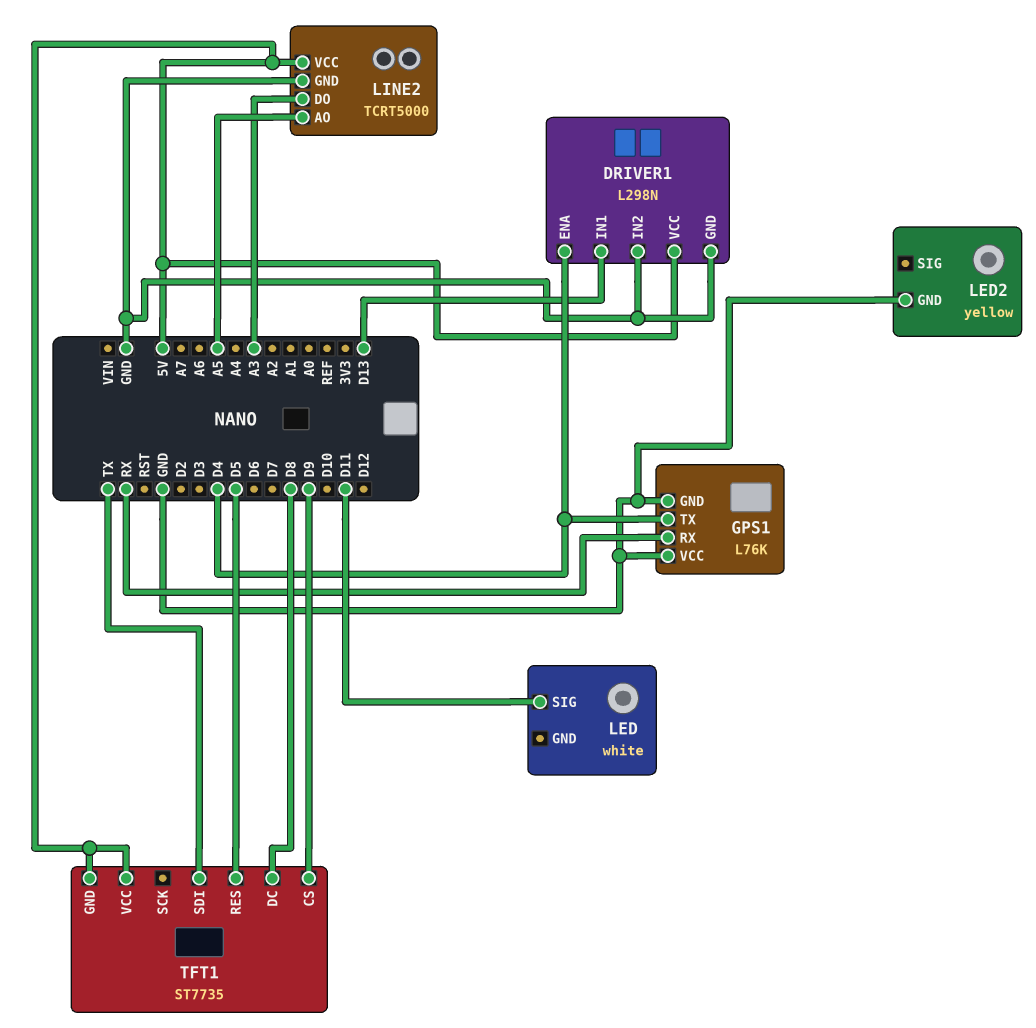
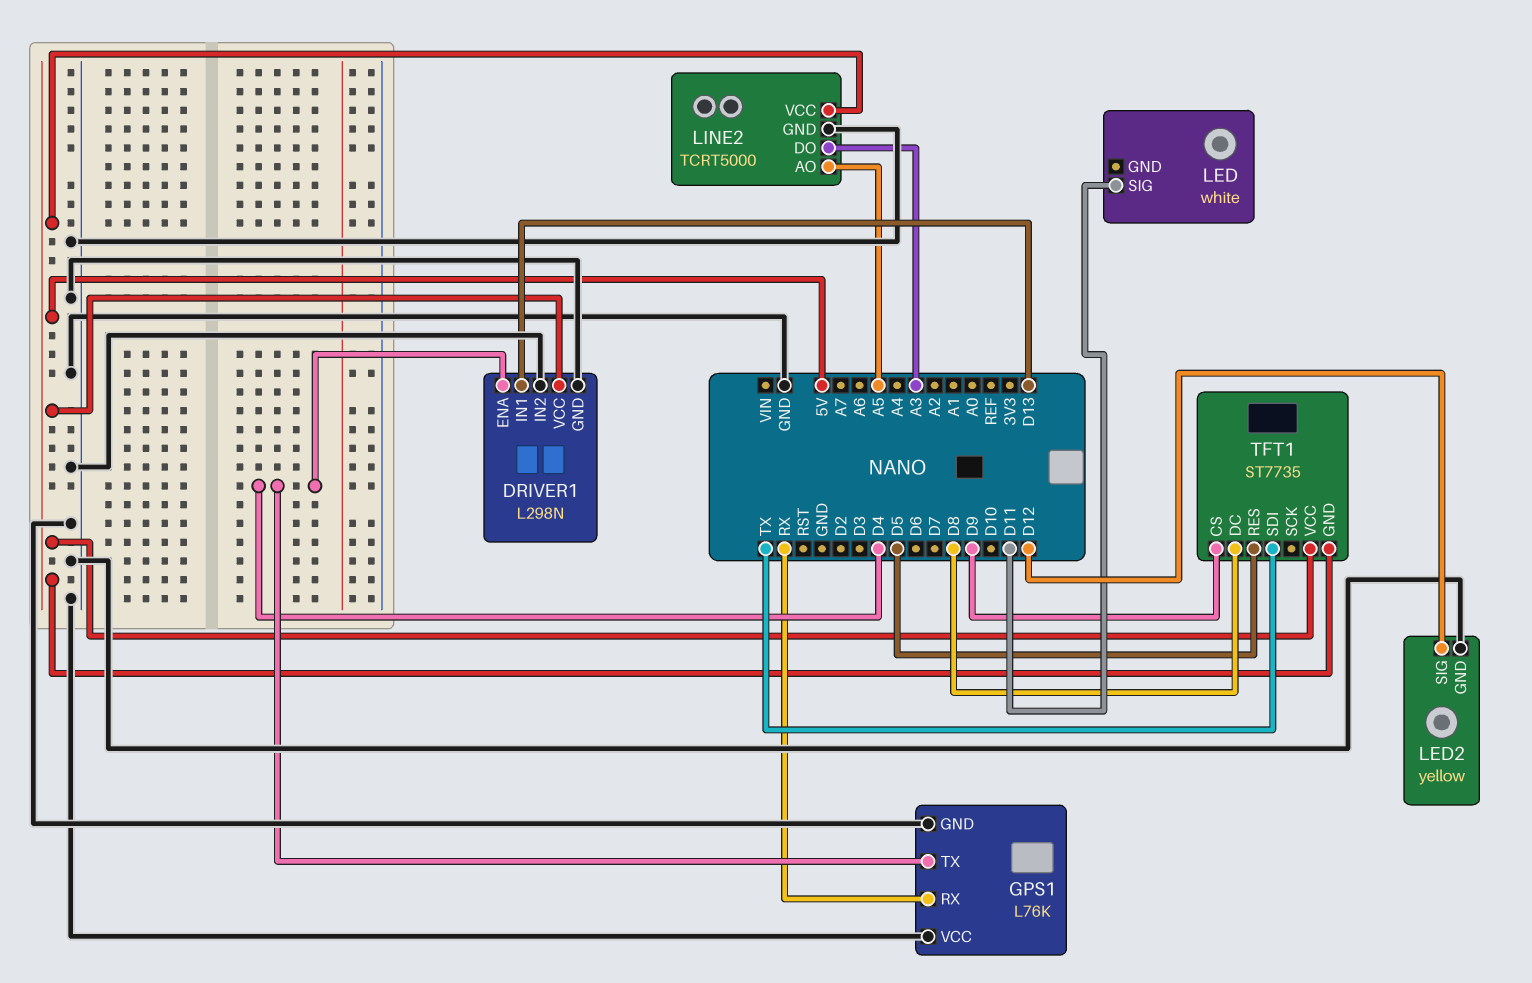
LED2 pin SIG: none -> D12

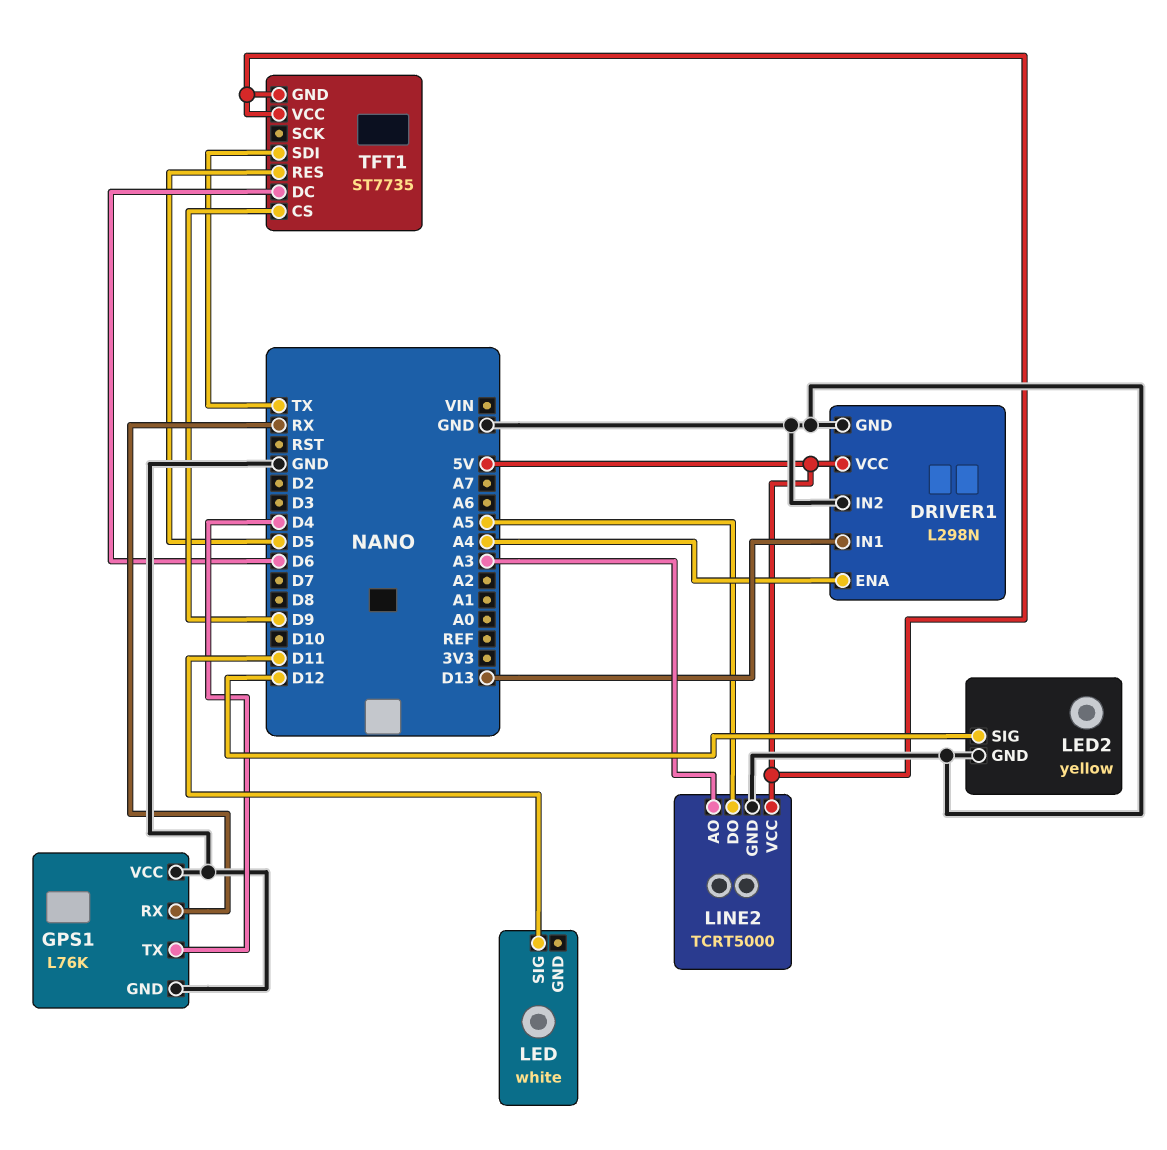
DRIVER1 pin ENA: D4 -> A4
LINE2 pin AO: A5 -> A3
LINE2 pin DO: A3 -> A5
TFT1 pin DC: D8 -> D6

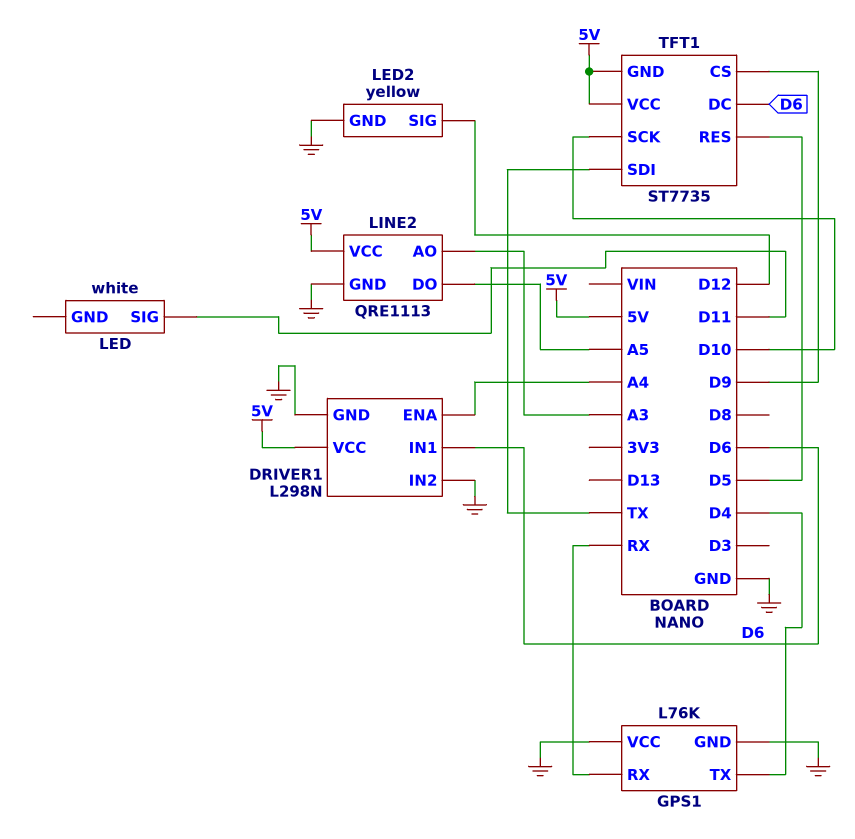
DRIVER1 pin IN1: D13 -> D6
LINE2: TCRT5000 -> QRE1113
TFT1 pin SCK: none -> D10

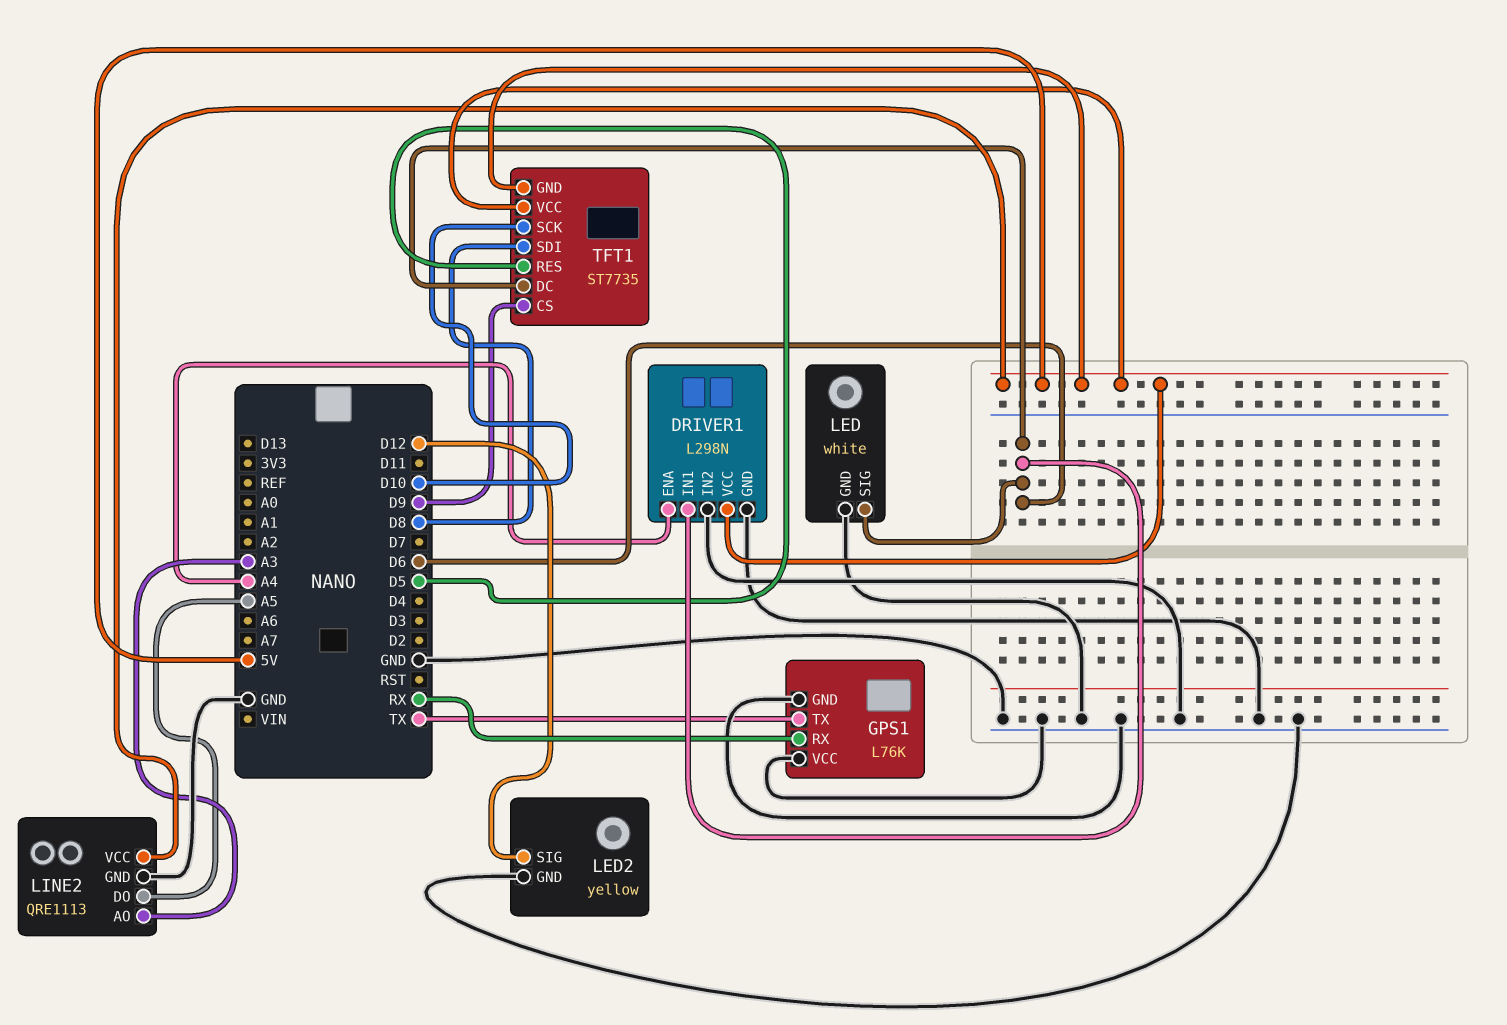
GPS1 pin TX: D4 -> TX
LED pin GND: none -> GND
LED pin SIG: D11 -> D6
TFT1 pin SDI: TX -> D8

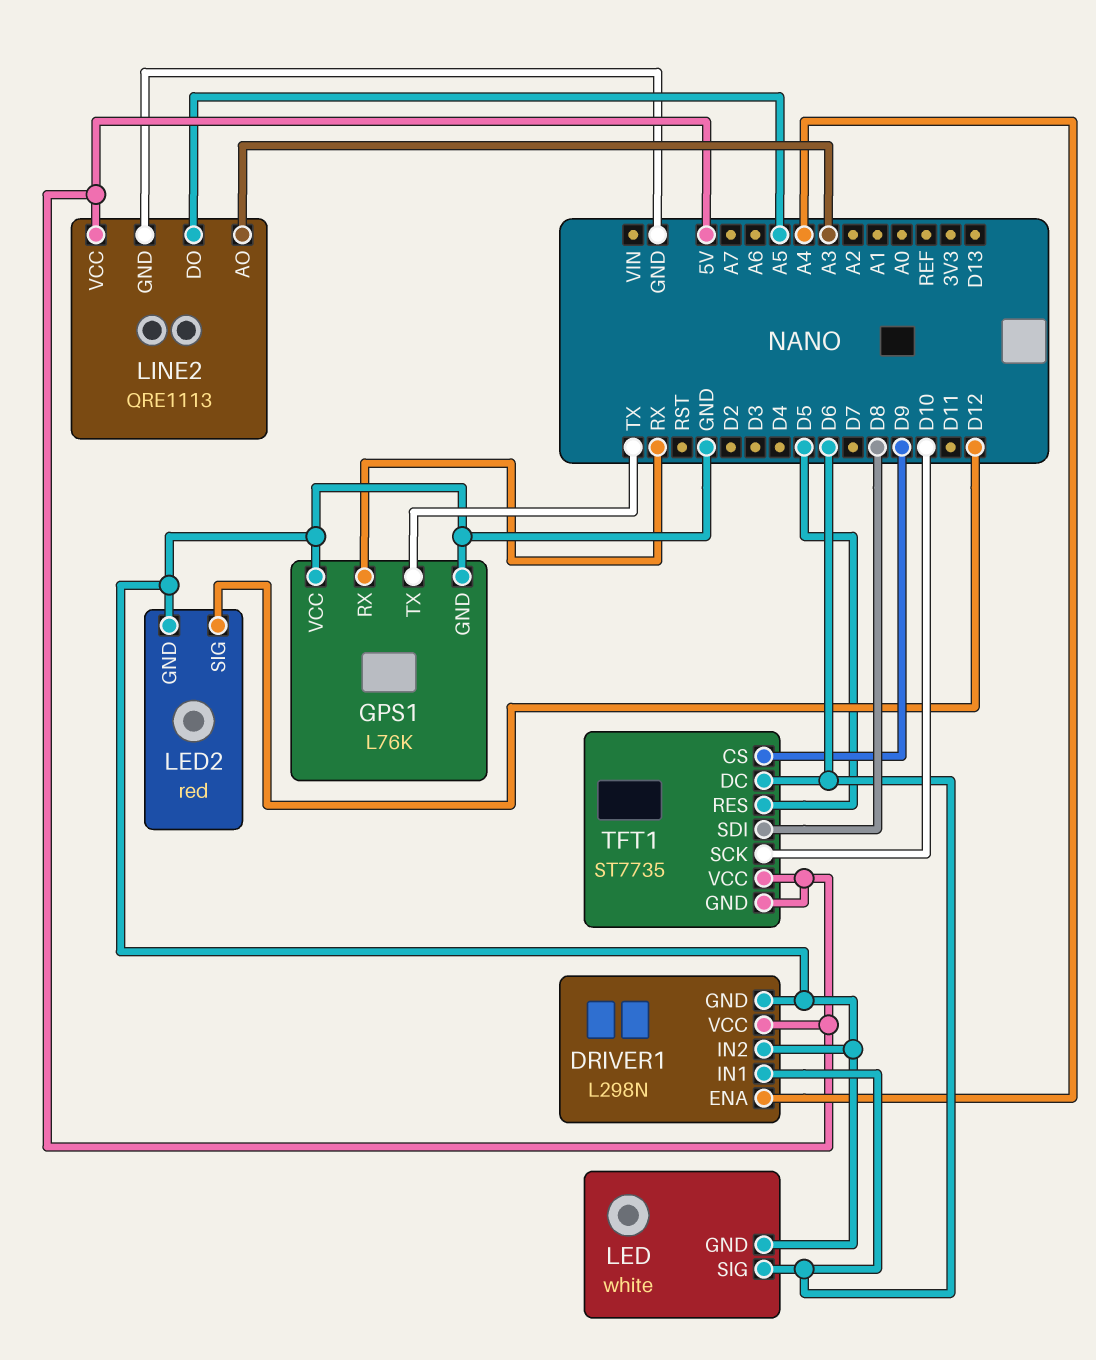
LED2: yellow -> red

